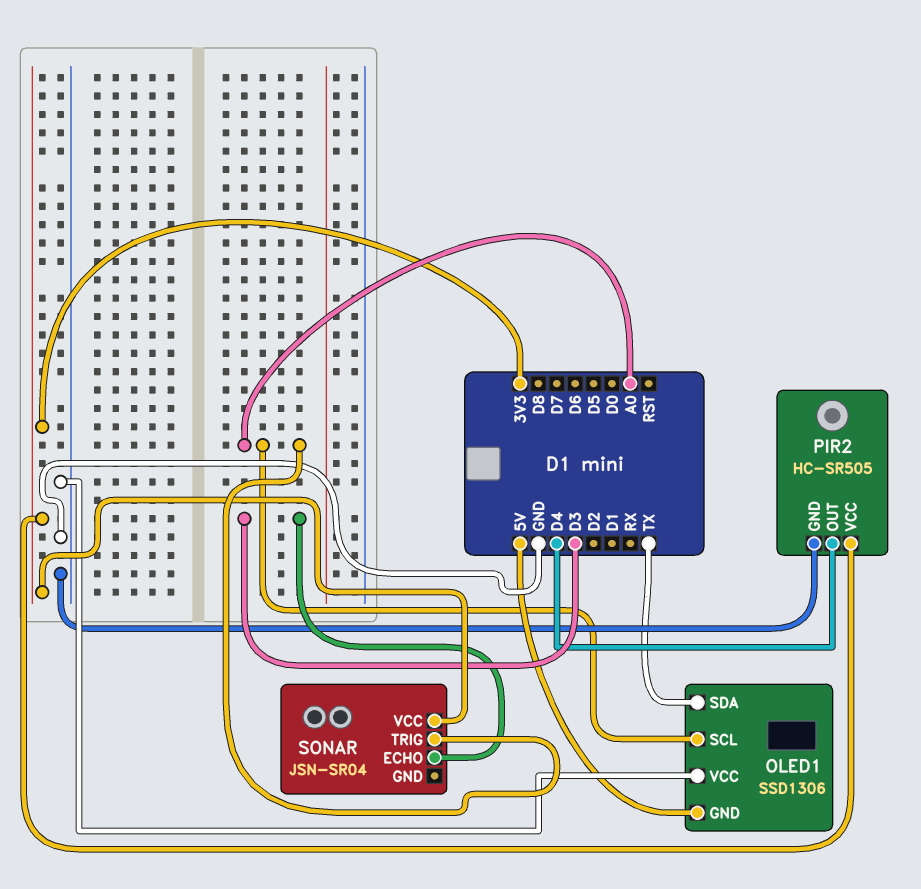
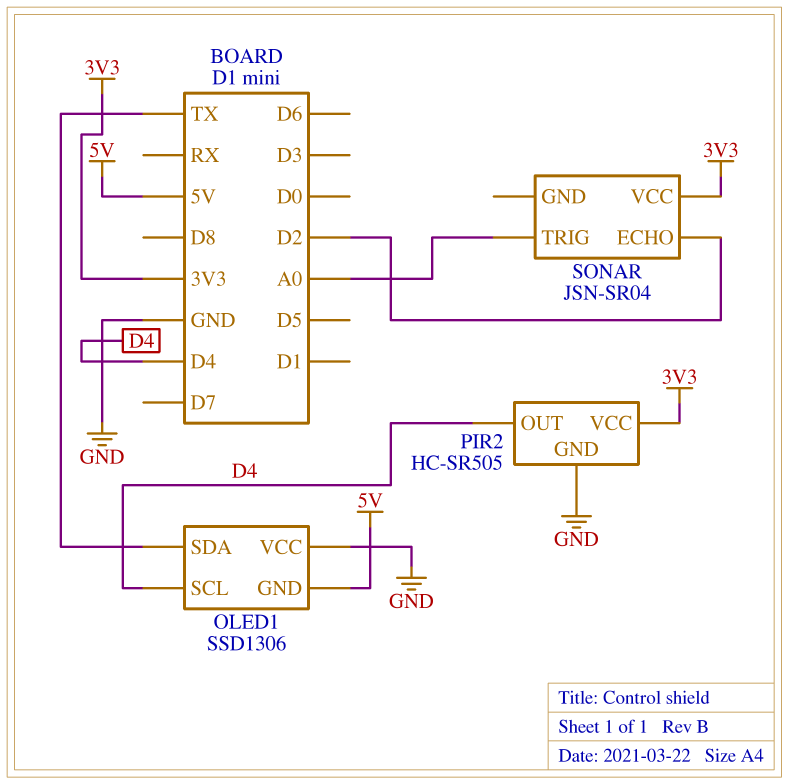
OLED1 pin SCL: A0 -> D4
SONAR pin ECHO: D3 -> D2

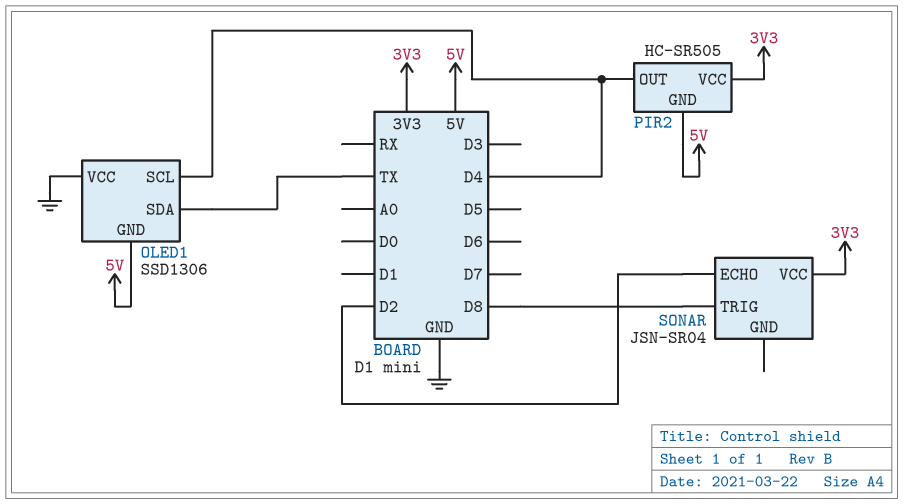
PIR2 pin GND: GND -> 5V
SONAR pin TRIG: A0 -> D8

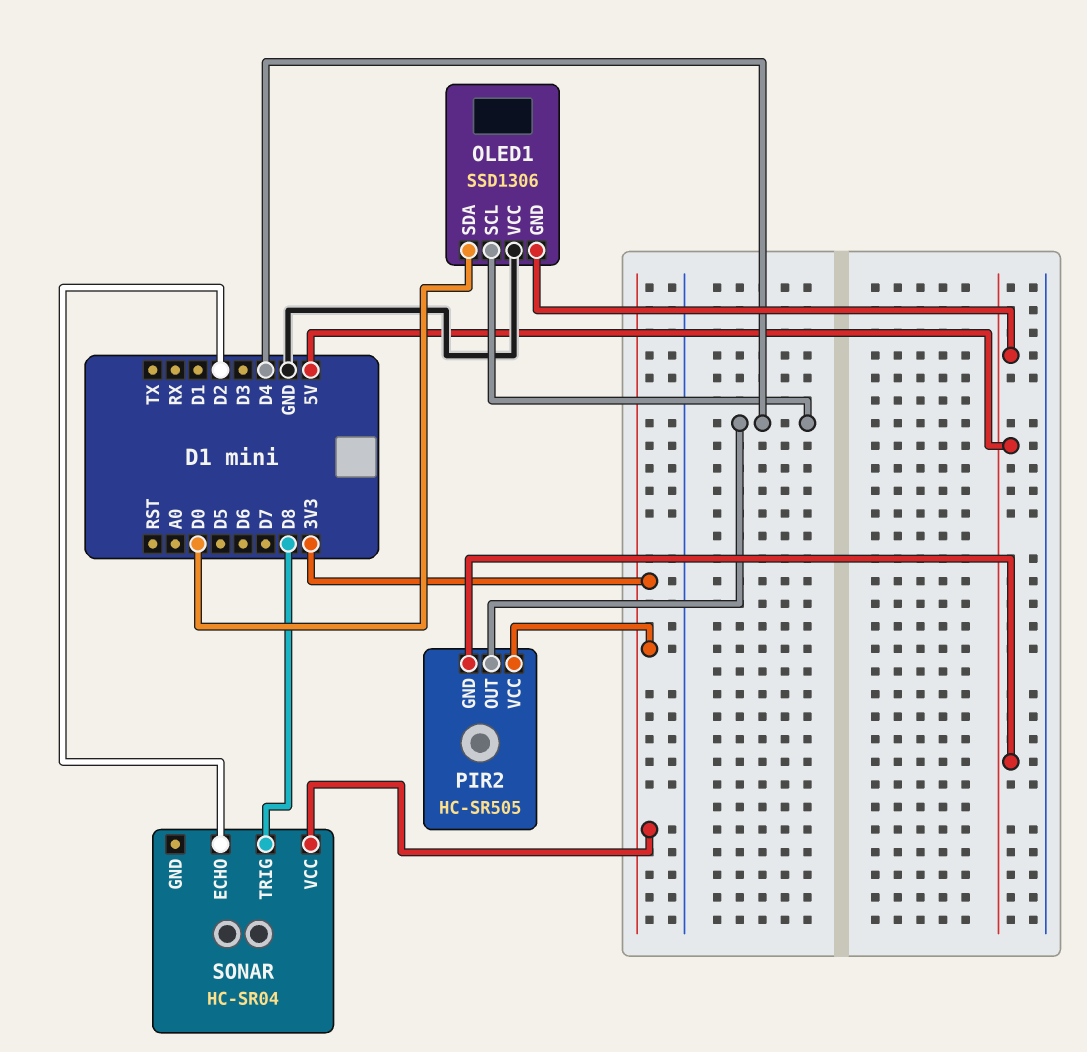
OLED1 pin SDA: TX -> D0
SONAR: JSN-SR04 -> HC-SR04

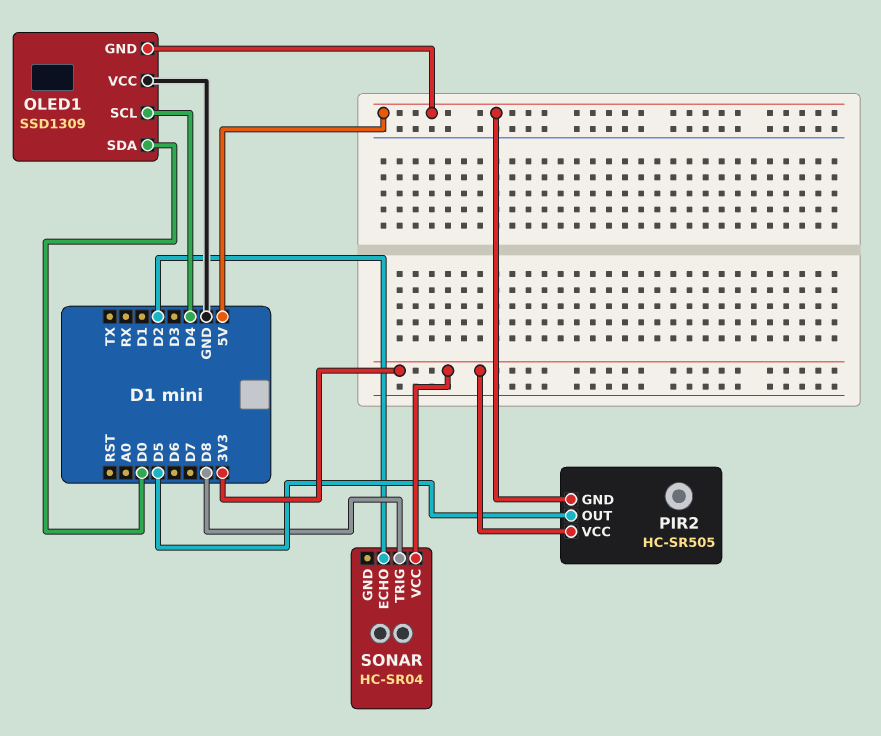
OLED1: SSD1306 -> SSD1309
PIR2 pin OUT: D4 -> D5

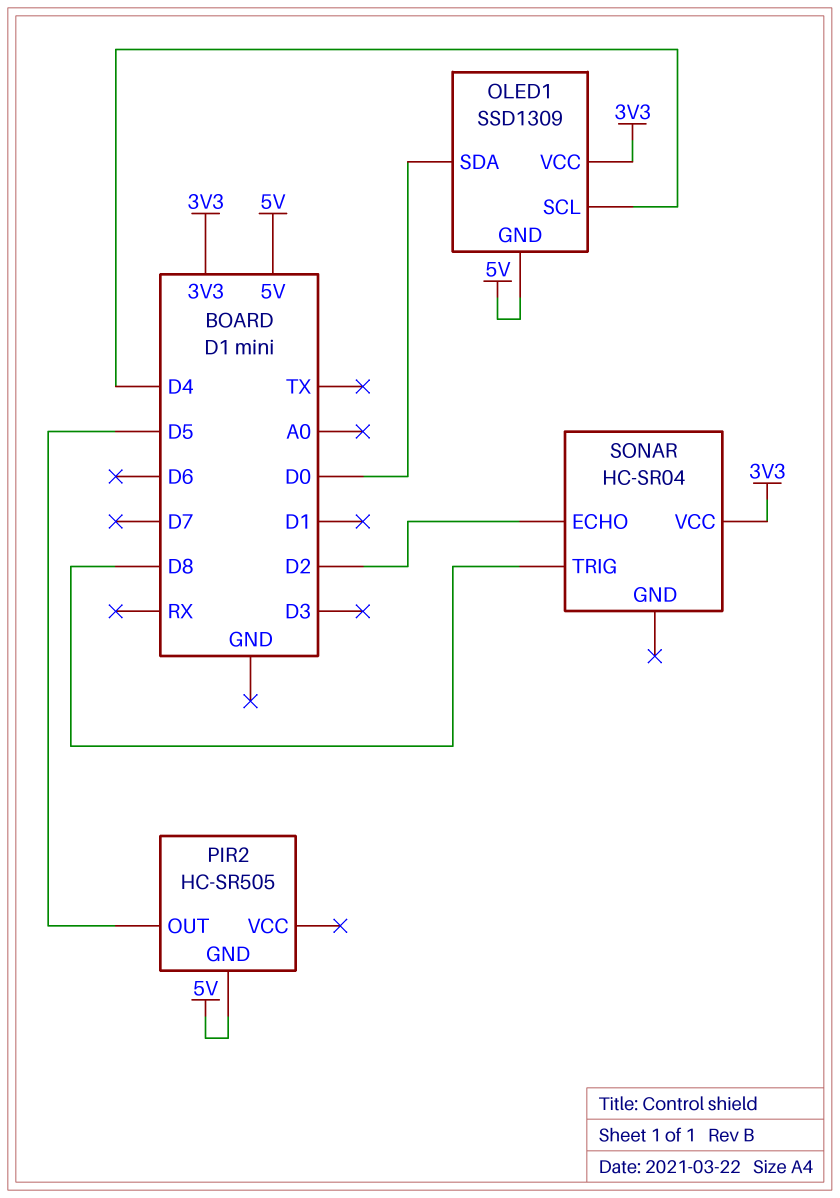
OLED1 pin VCC: GND -> 3V3
PIR2 pin VCC: 3V3 -> none

